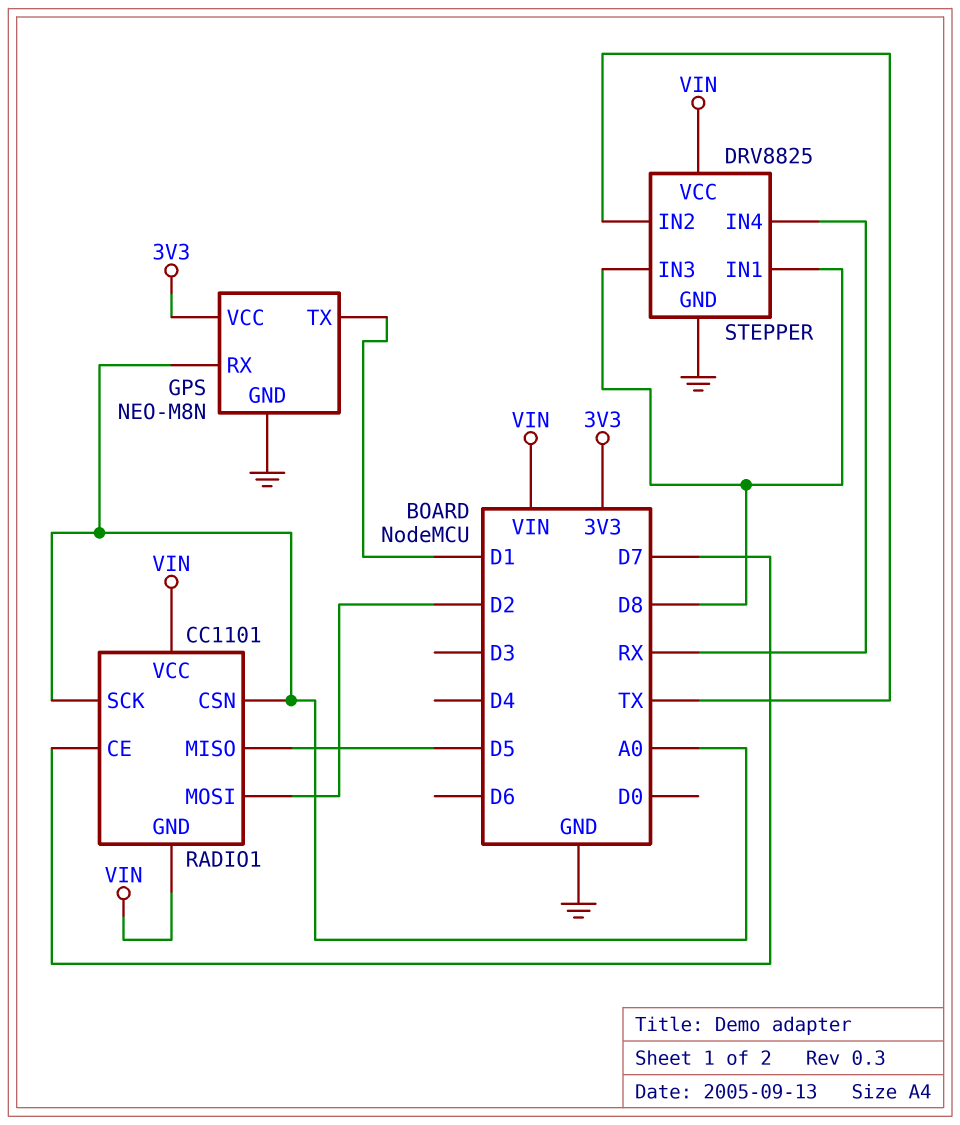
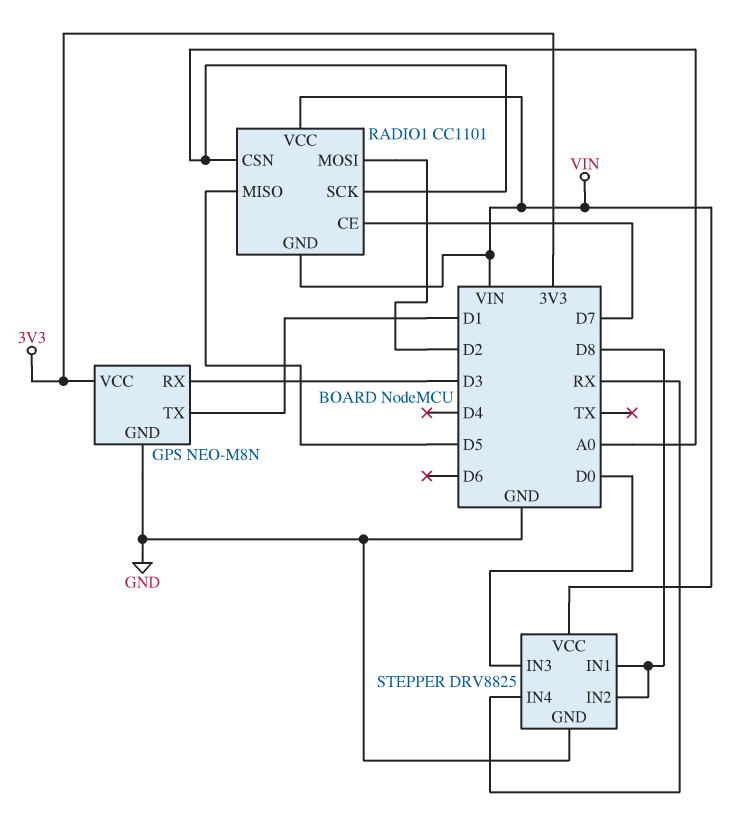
GPS pin RX: A0 -> D3
STEPPER pin IN2: TX -> D8
STEPPER pin IN3: D8 -> D0

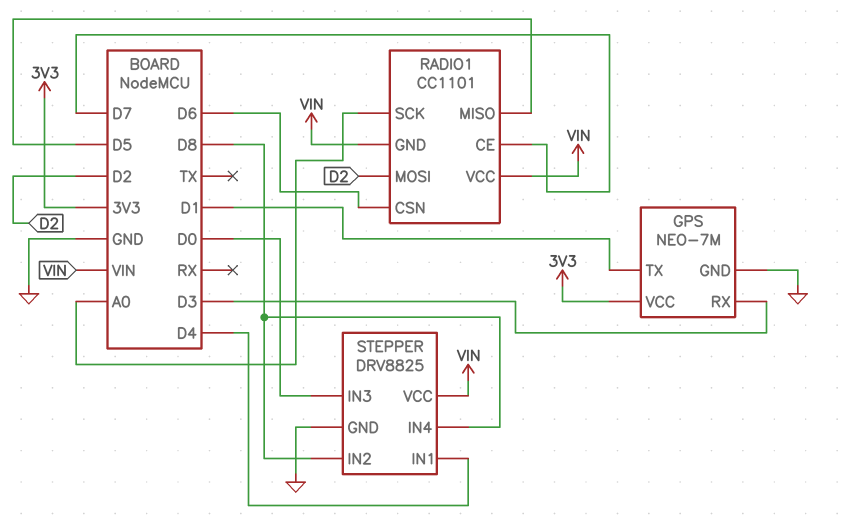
GPS: NEO-M8N -> NEO-7M
RADIO1 pin CSN: A0 -> D6
STEPPER pin IN1: D8 -> D4
STEPPER pin IN4: RX -> D8

